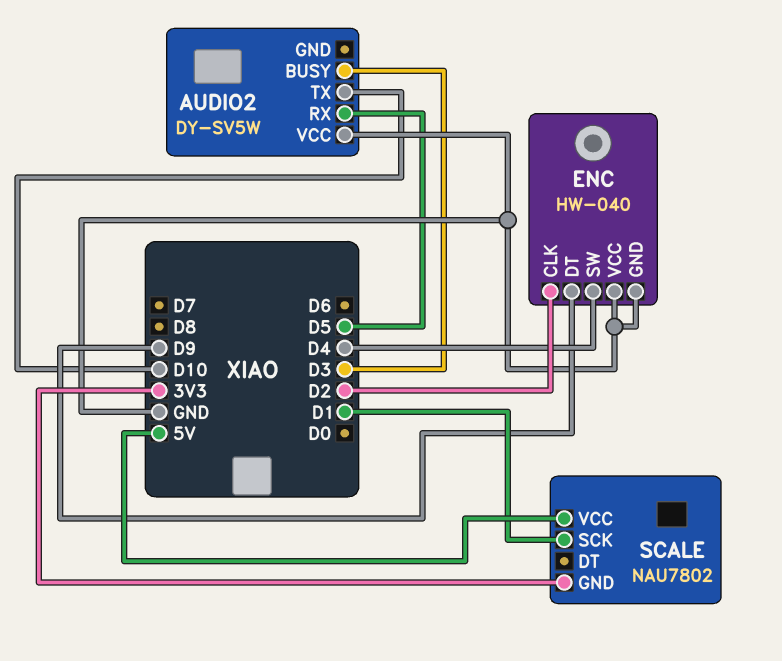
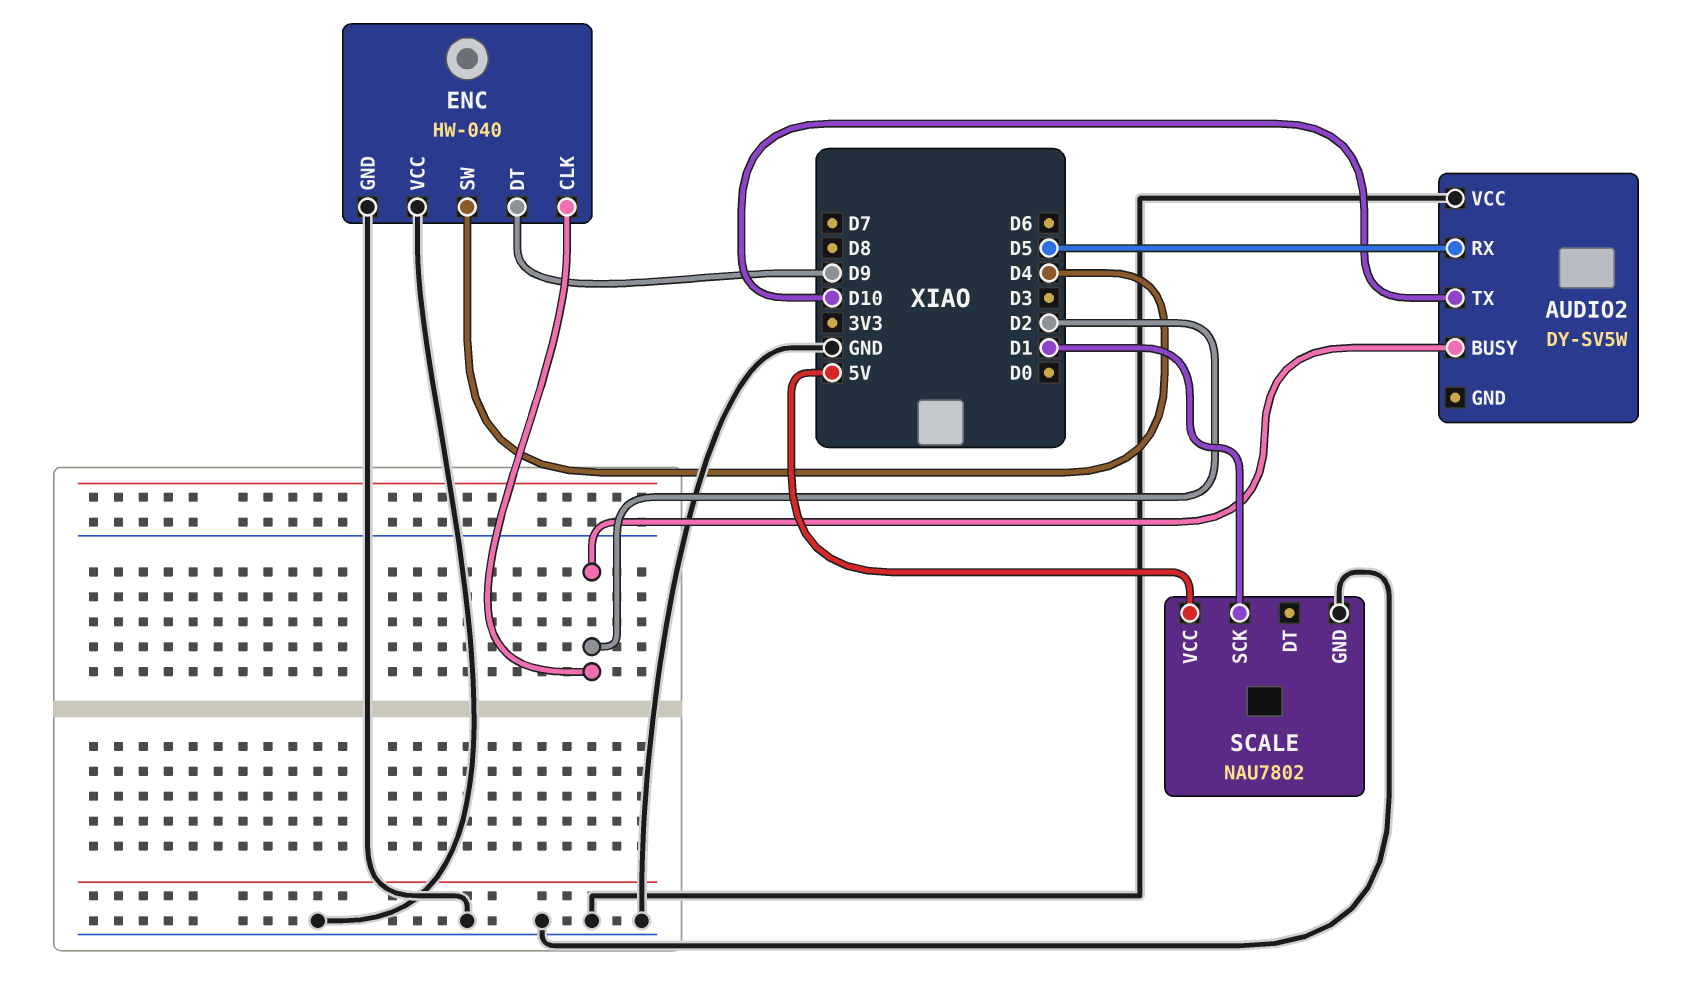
AUDIO2 pin BUSY: D3 -> D2
SCALE pin GND: 3V3 -> GND

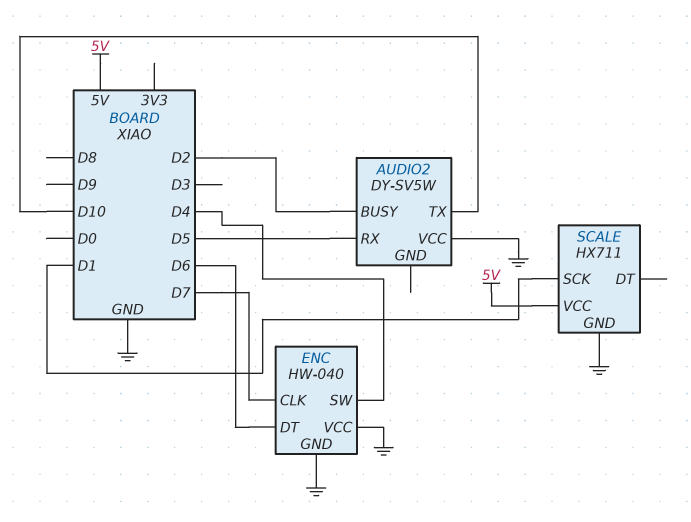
ENC pin CLK: D2 -> D7
ENC pin DT: D9 -> D6
SCALE: NAU7802 -> HX711

